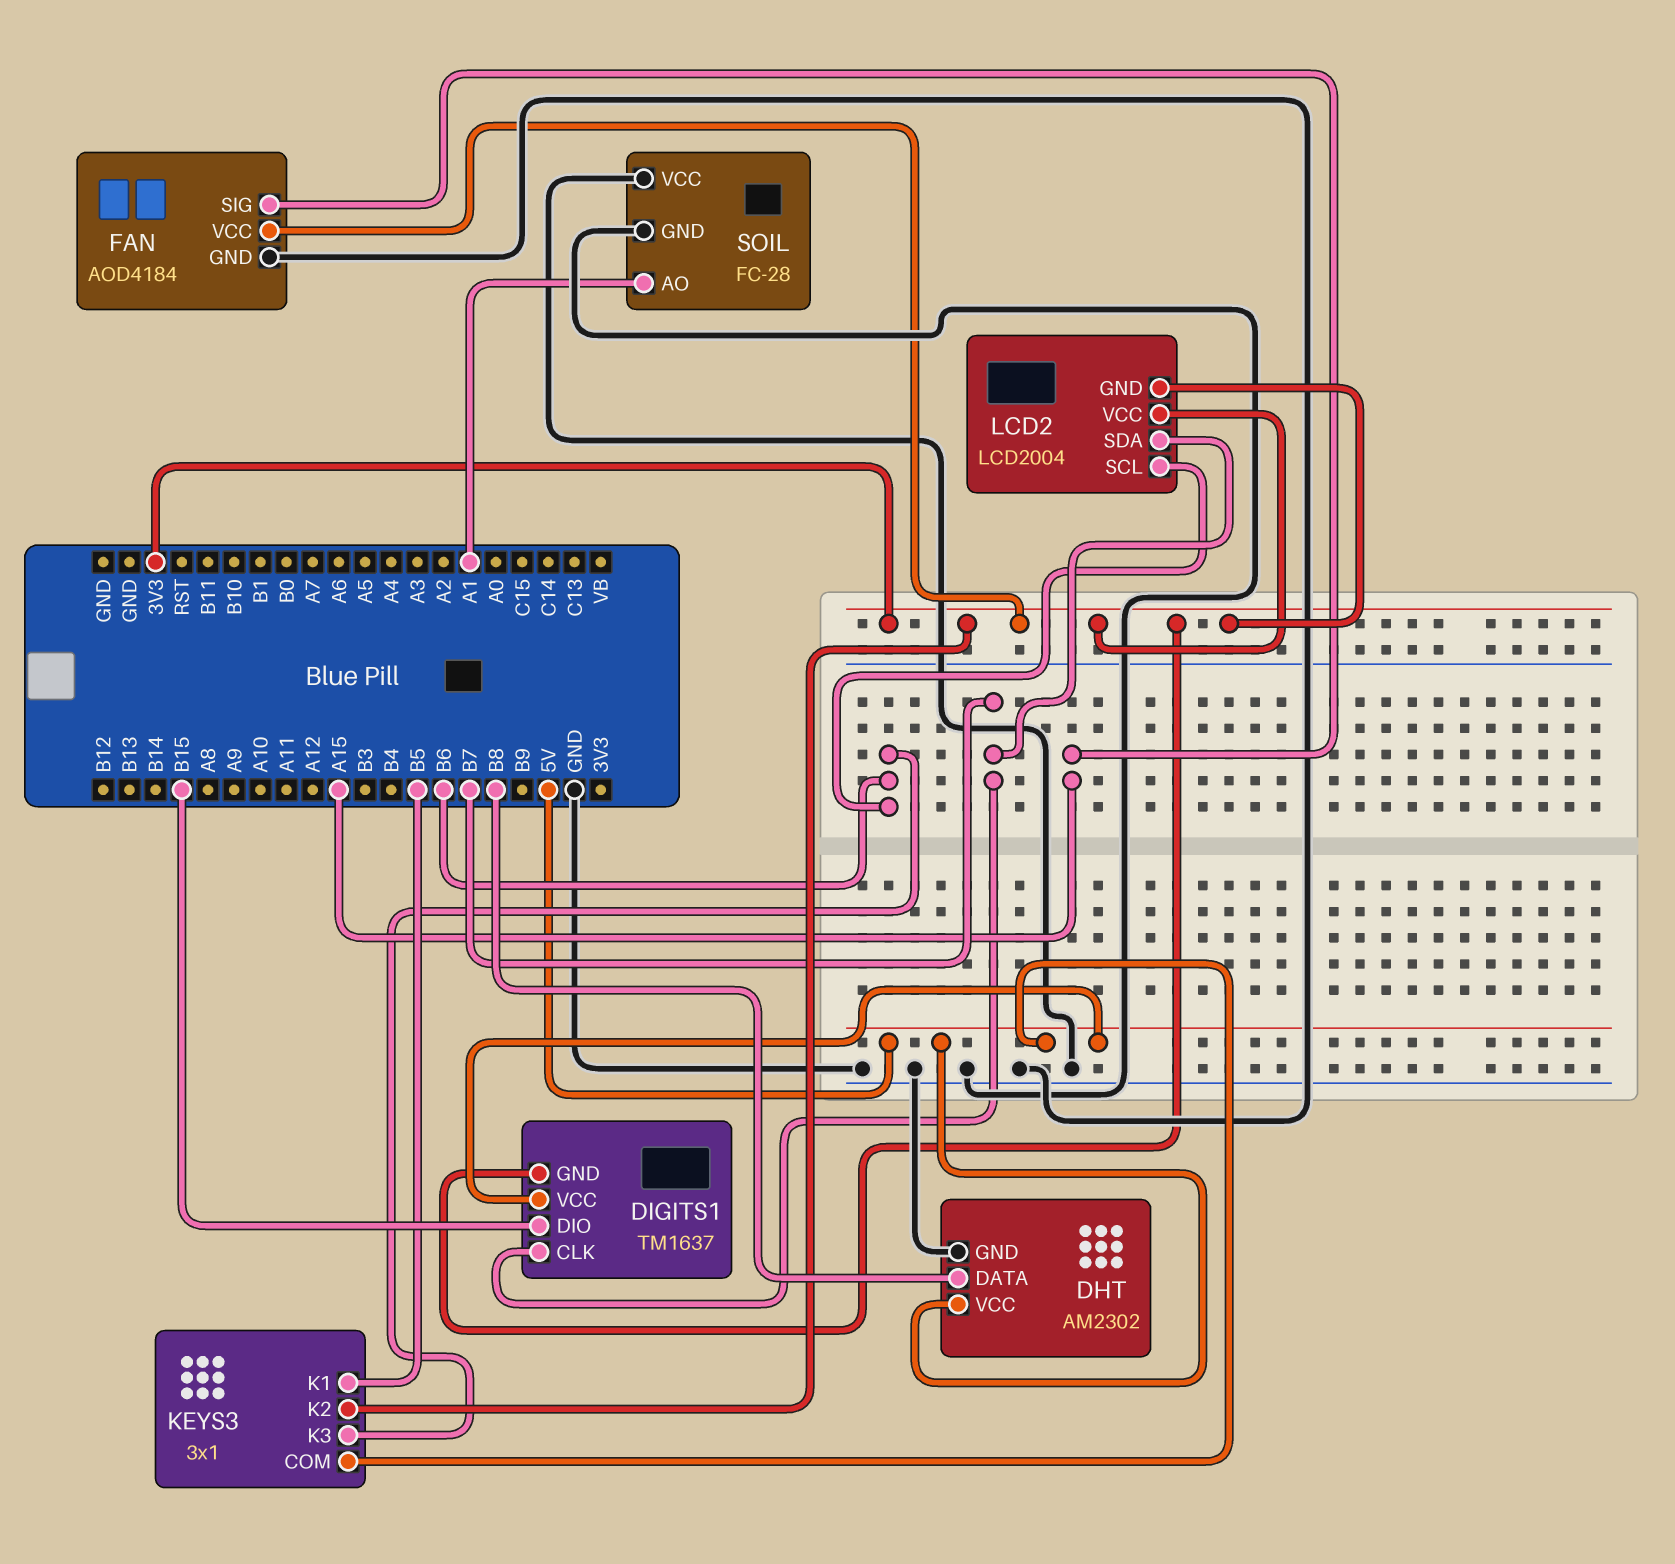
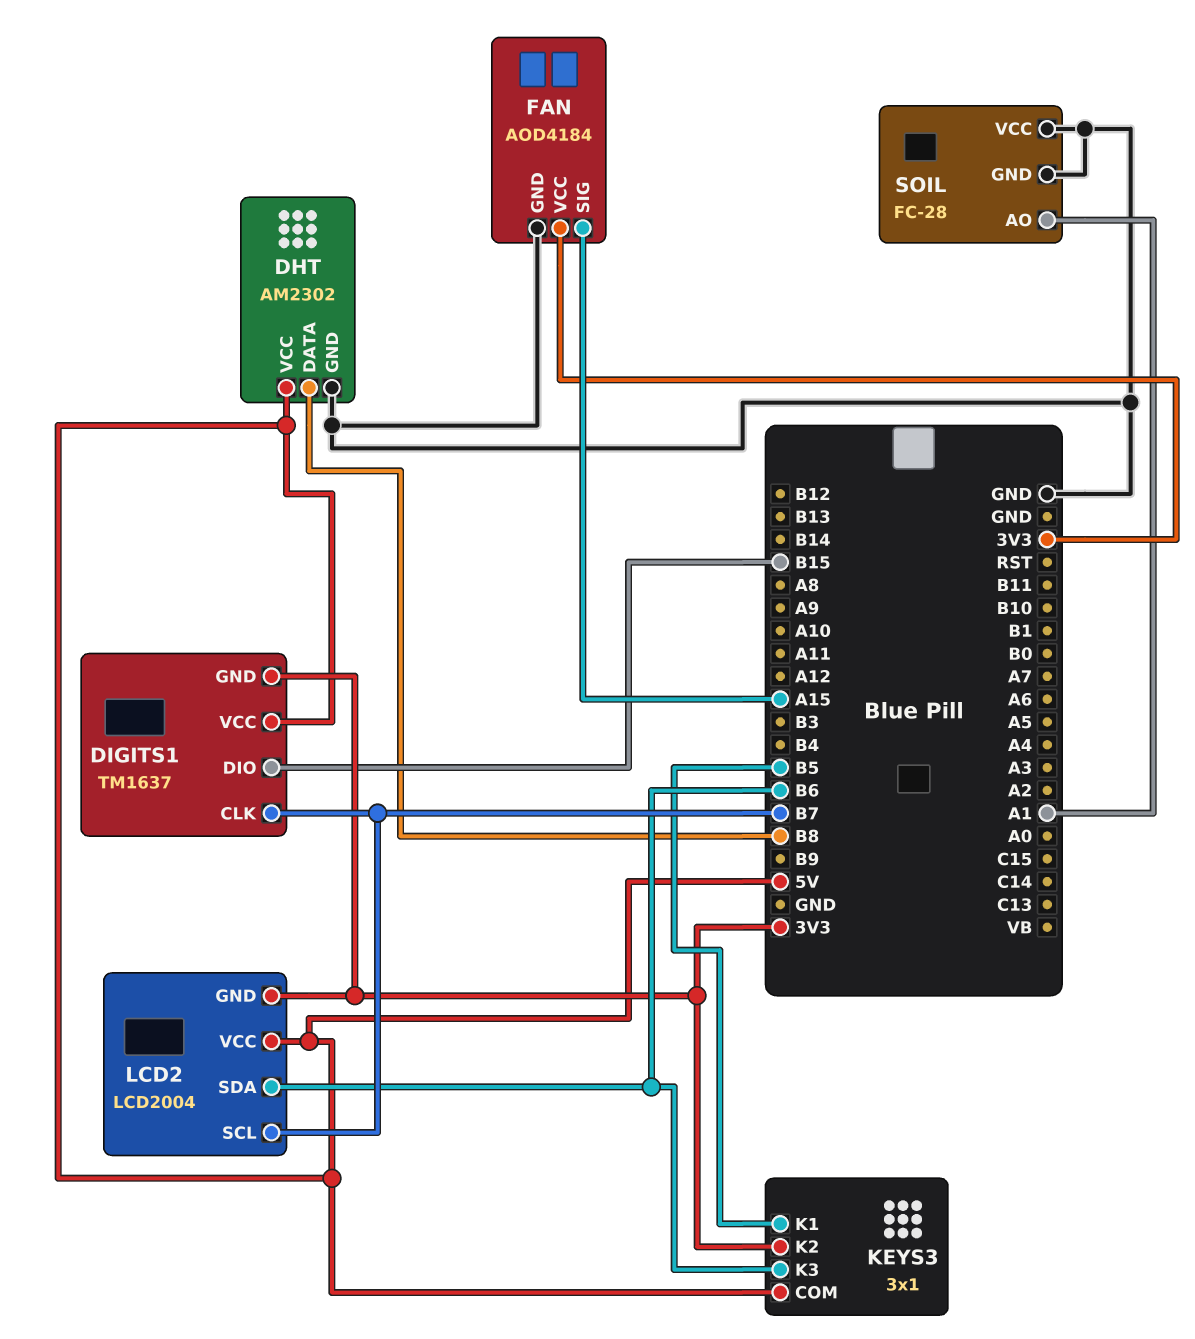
LCD2 pin SCL: B6 -> B7
LCD2 pin SDA: B7 -> B6
LCD2 pin VCC: 3V3 -> 5V

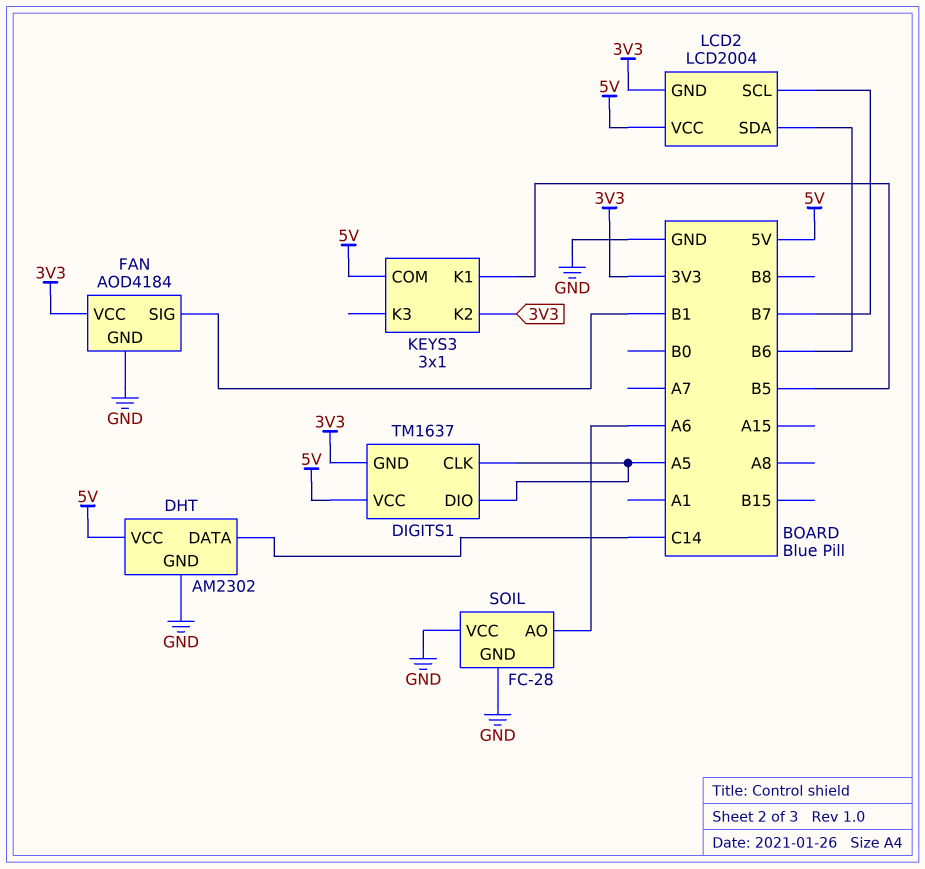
DHT pin DATA: B8 -> C14
DIGITS1 pin CLK: B7 -> A5
DIGITS1 pin DIO: B15 -> A5
FAN pin SIG: A15 -> B1
KEYS3 pin K3: B6 -> none
SOIL pin AO: A1 -> A6

